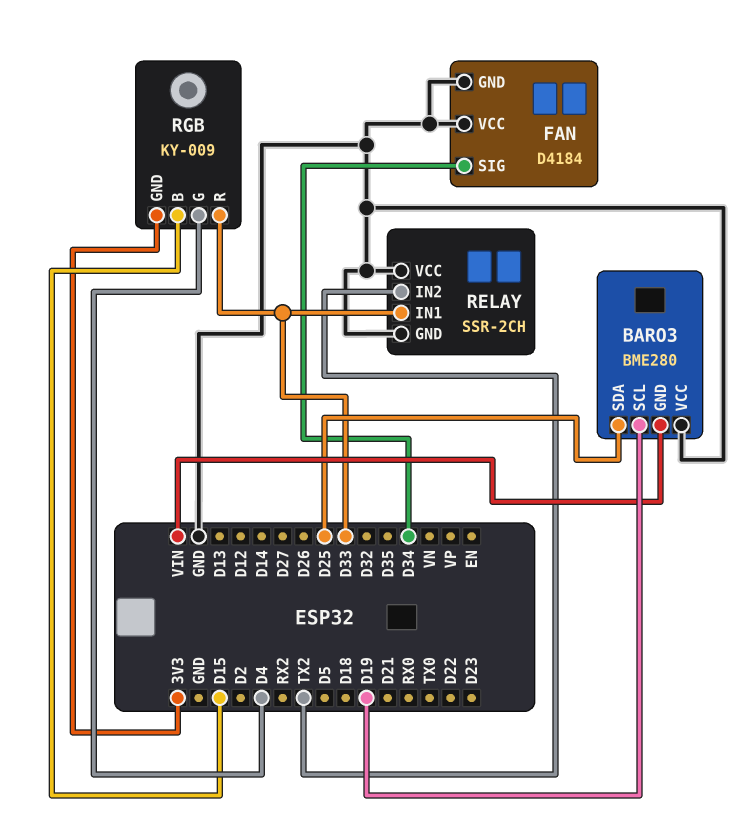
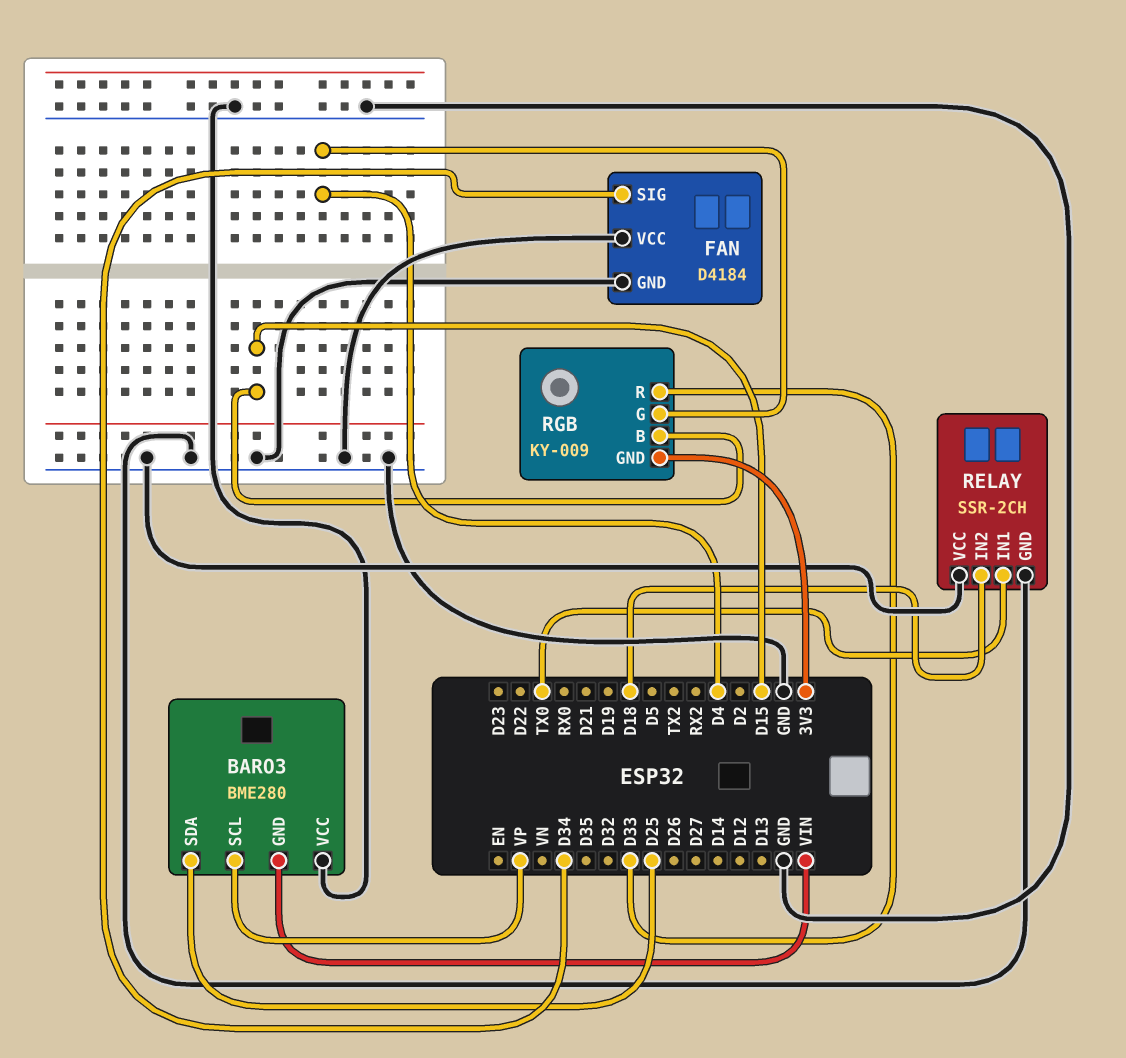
BARO3 pin SCL: D19 -> VP
RELAY pin IN1: D33 -> TX0
RELAY pin IN2: TX2 -> D18

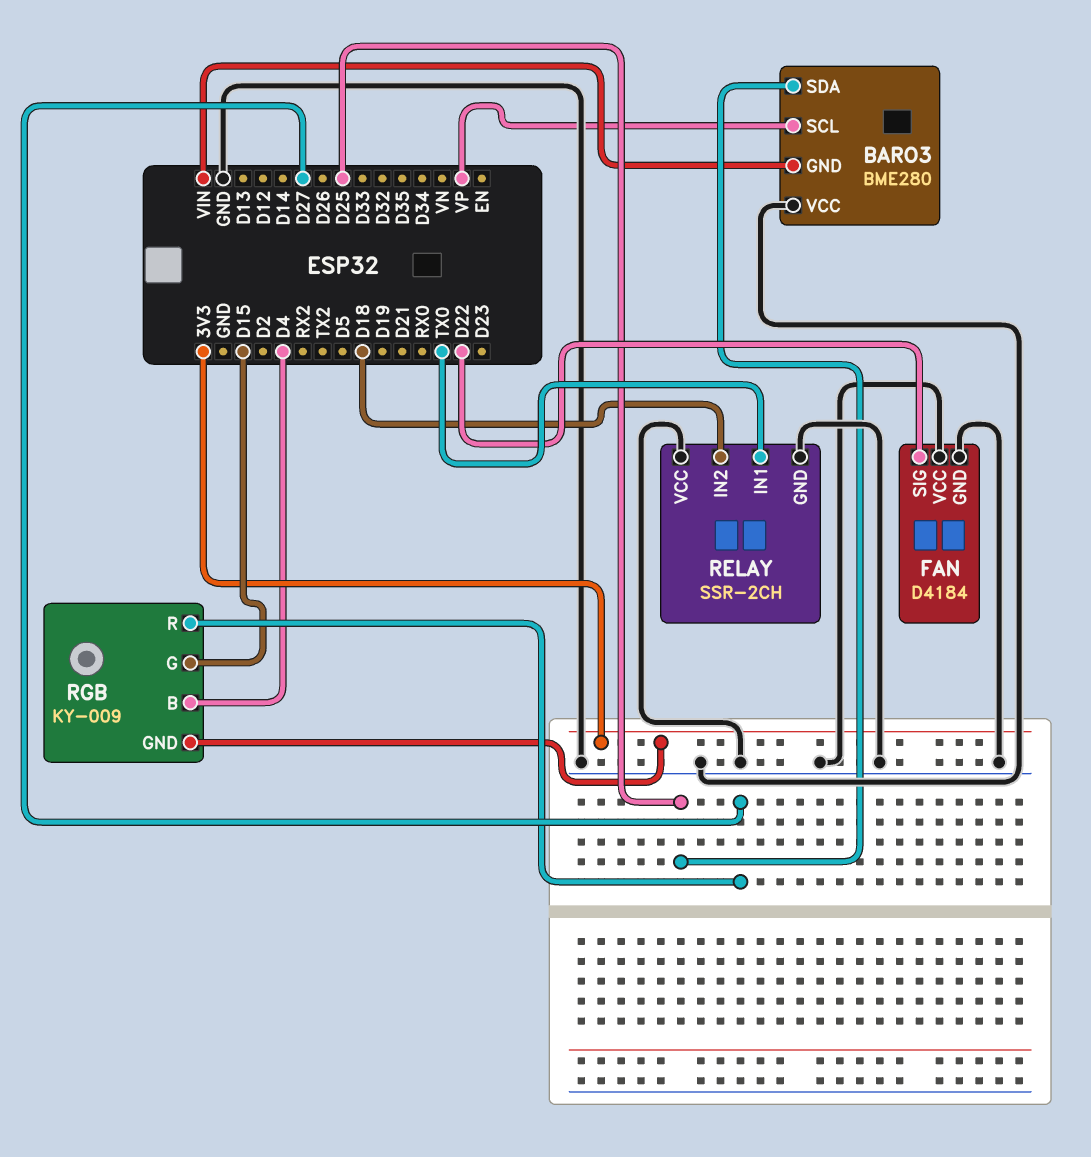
FAN pin SIG: D34 -> D22
RGB pin B: D15 -> D4
RGB pin G: D4 -> D15
RGB pin R: D33 -> D27

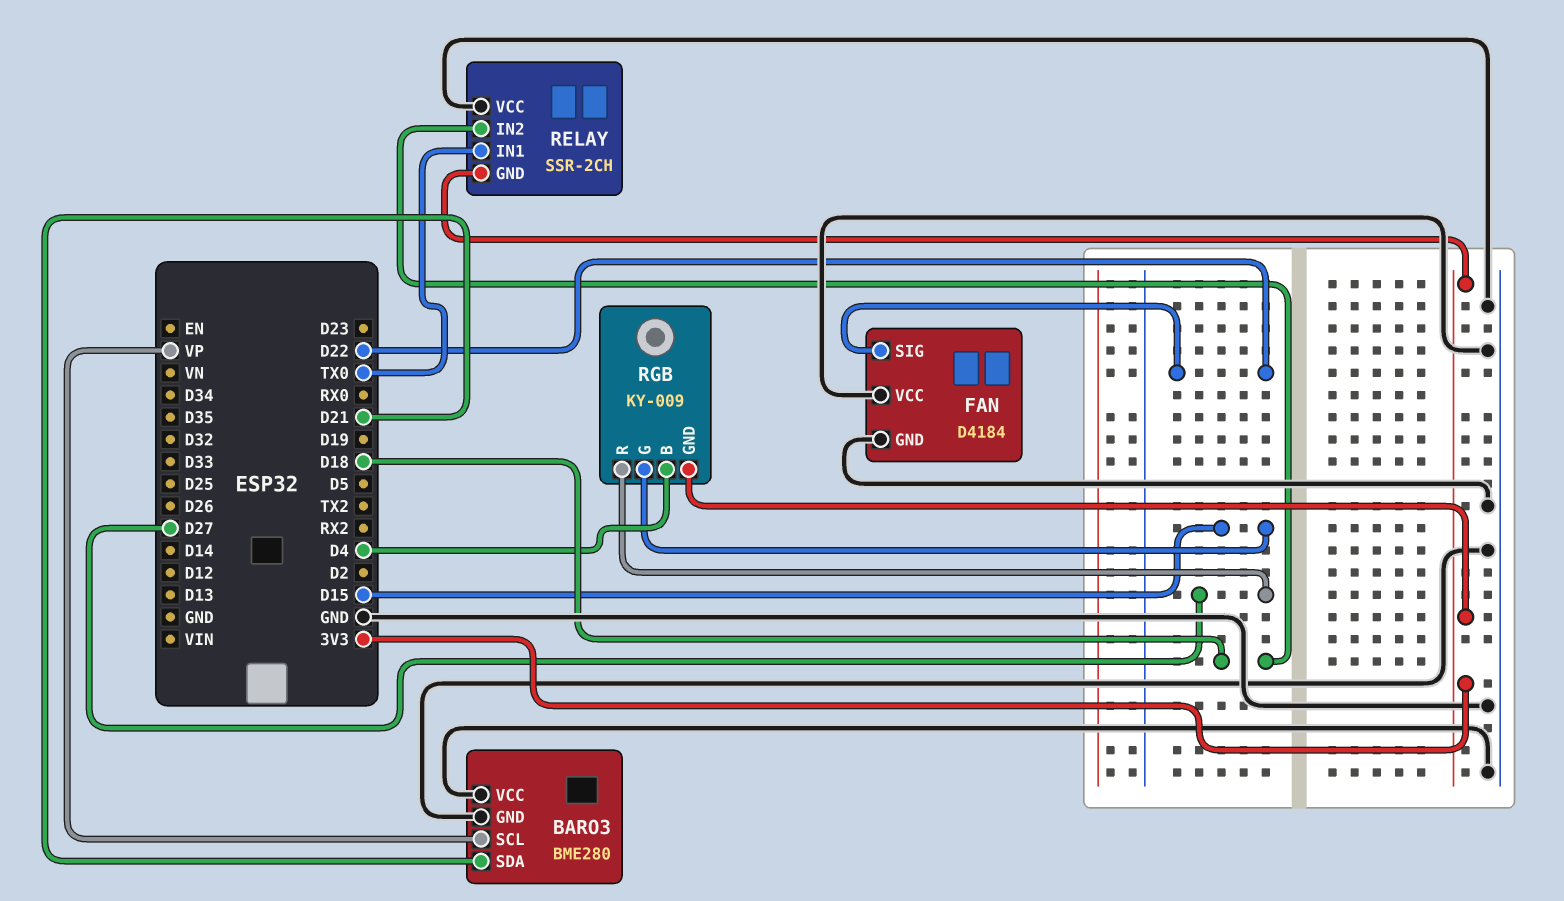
BARO3 pin GND: VIN -> GND
BARO3 pin SDA: D25 -> D21
RELAY pin GND: GND -> 3V3

